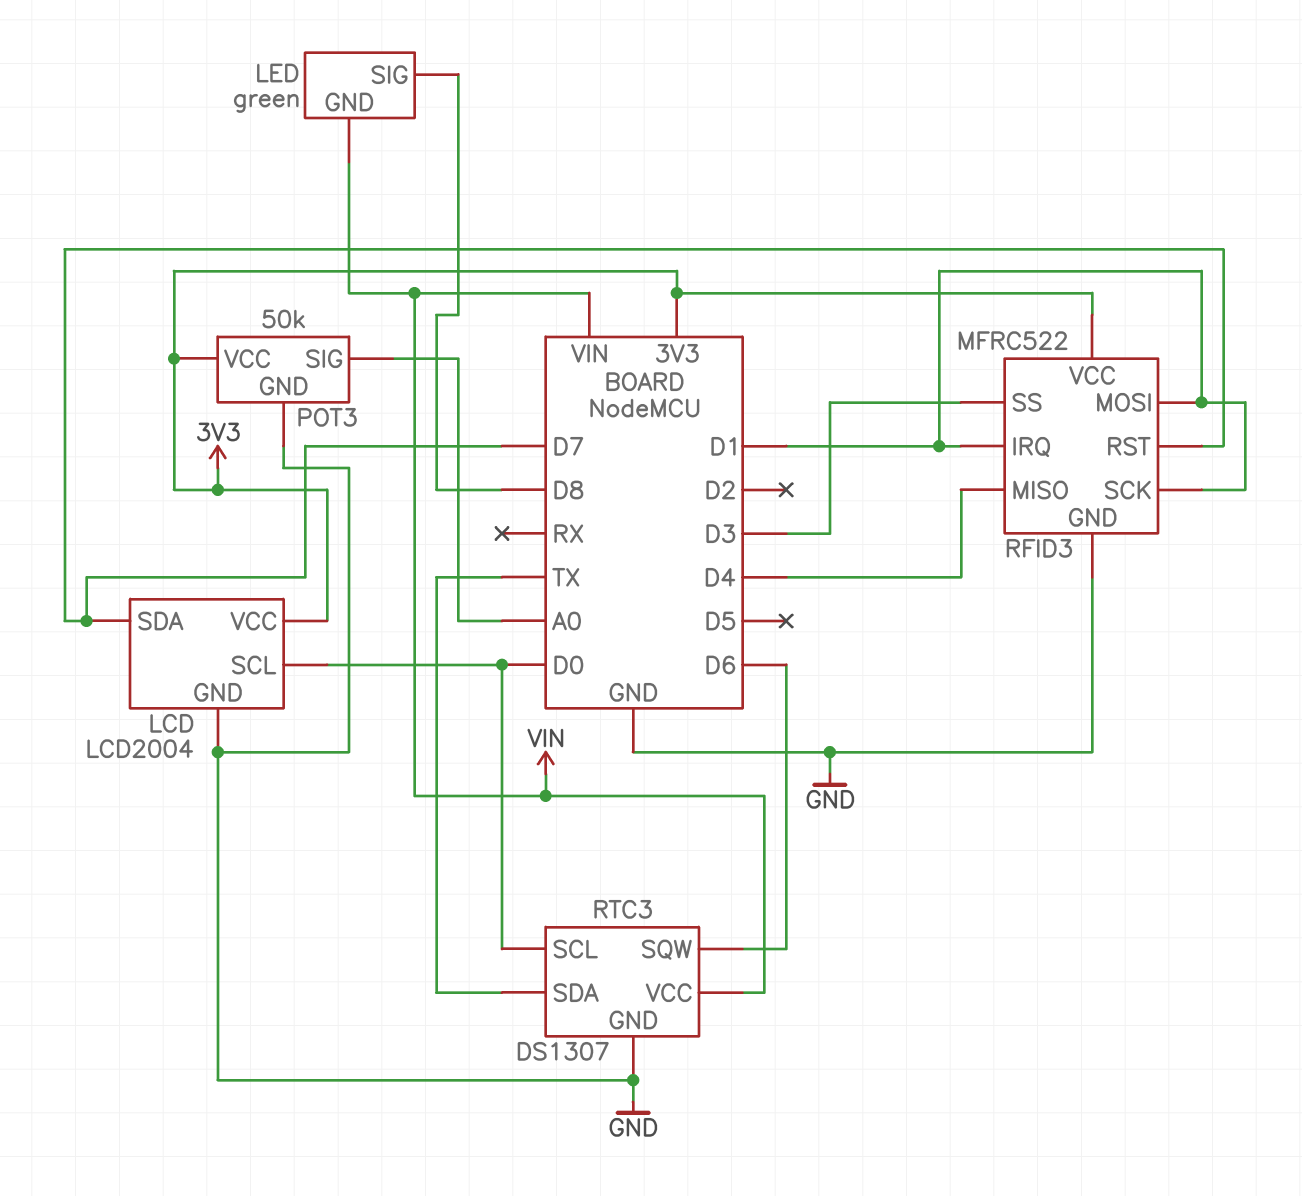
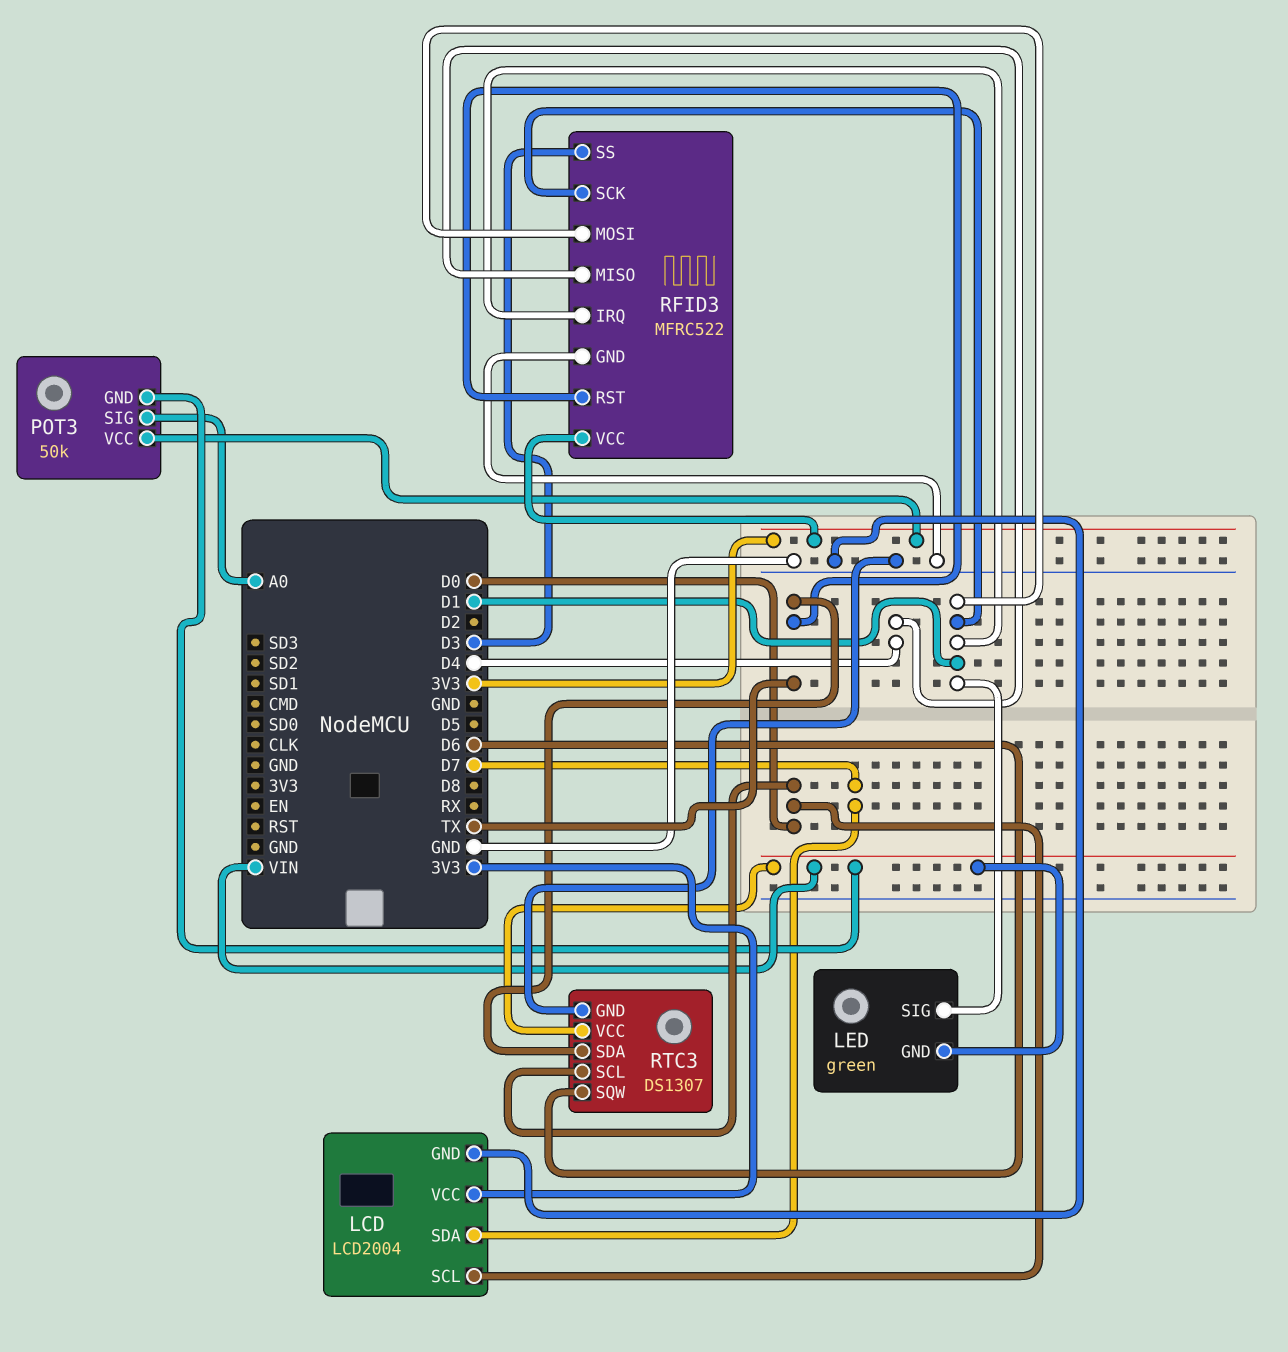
LED pin SIG: D8 -> D1
POT3 pin GND: GND -> VIN
RFID3 pin RST: D7 -> TX

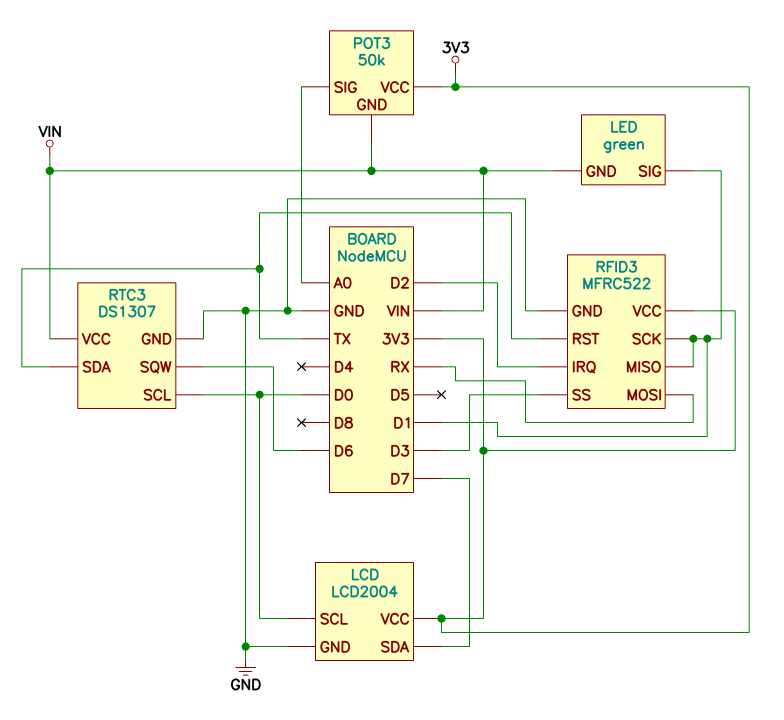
RFID3 pin IRQ: D1 -> D2
RFID3 pin MISO: D4 -> D1
RFID3 pin MOSI: D1 -> RX

